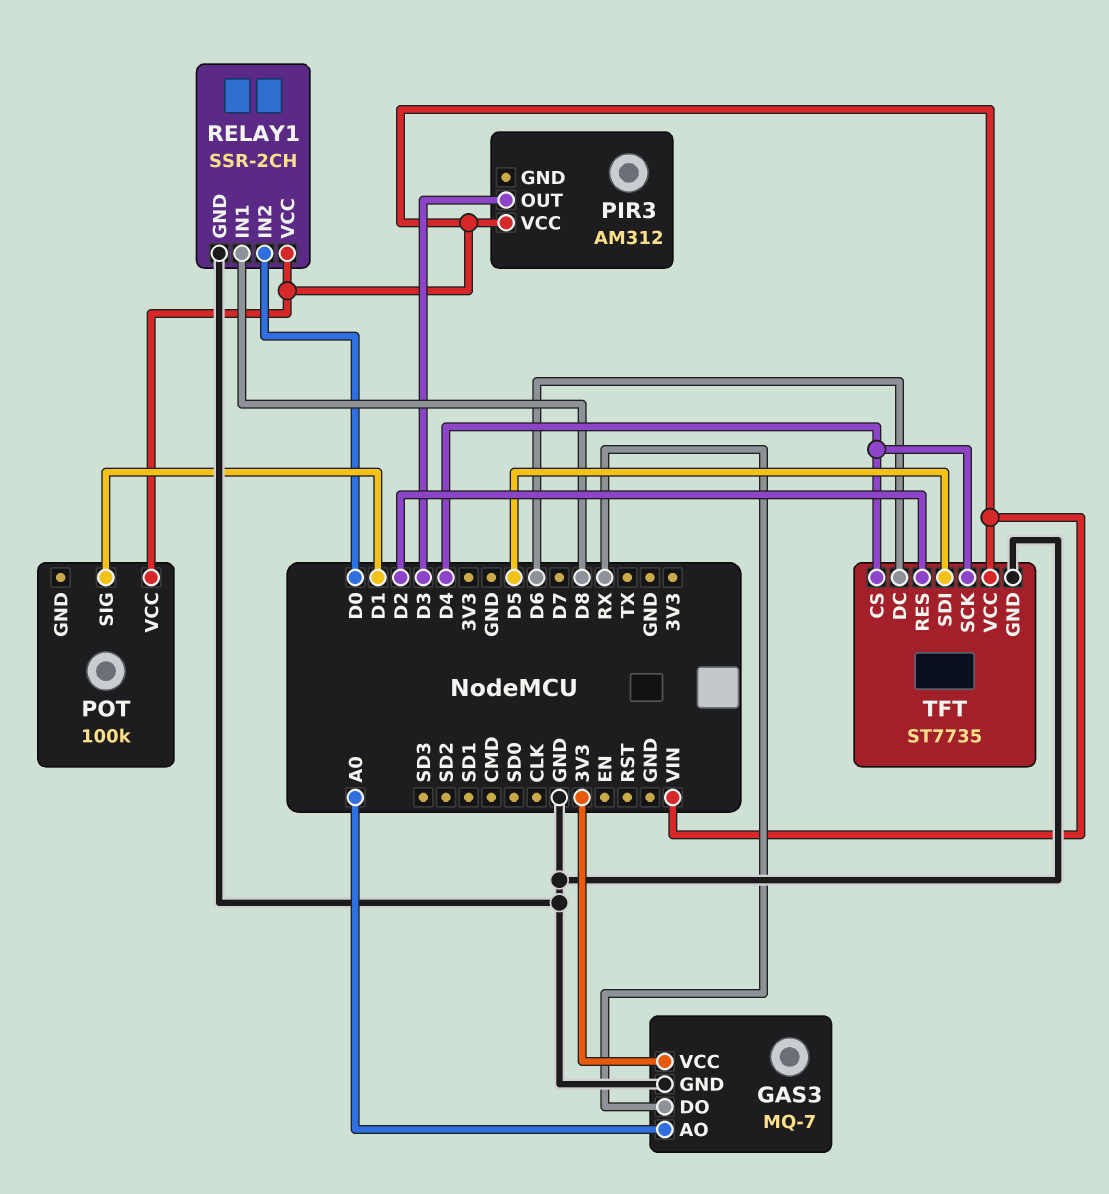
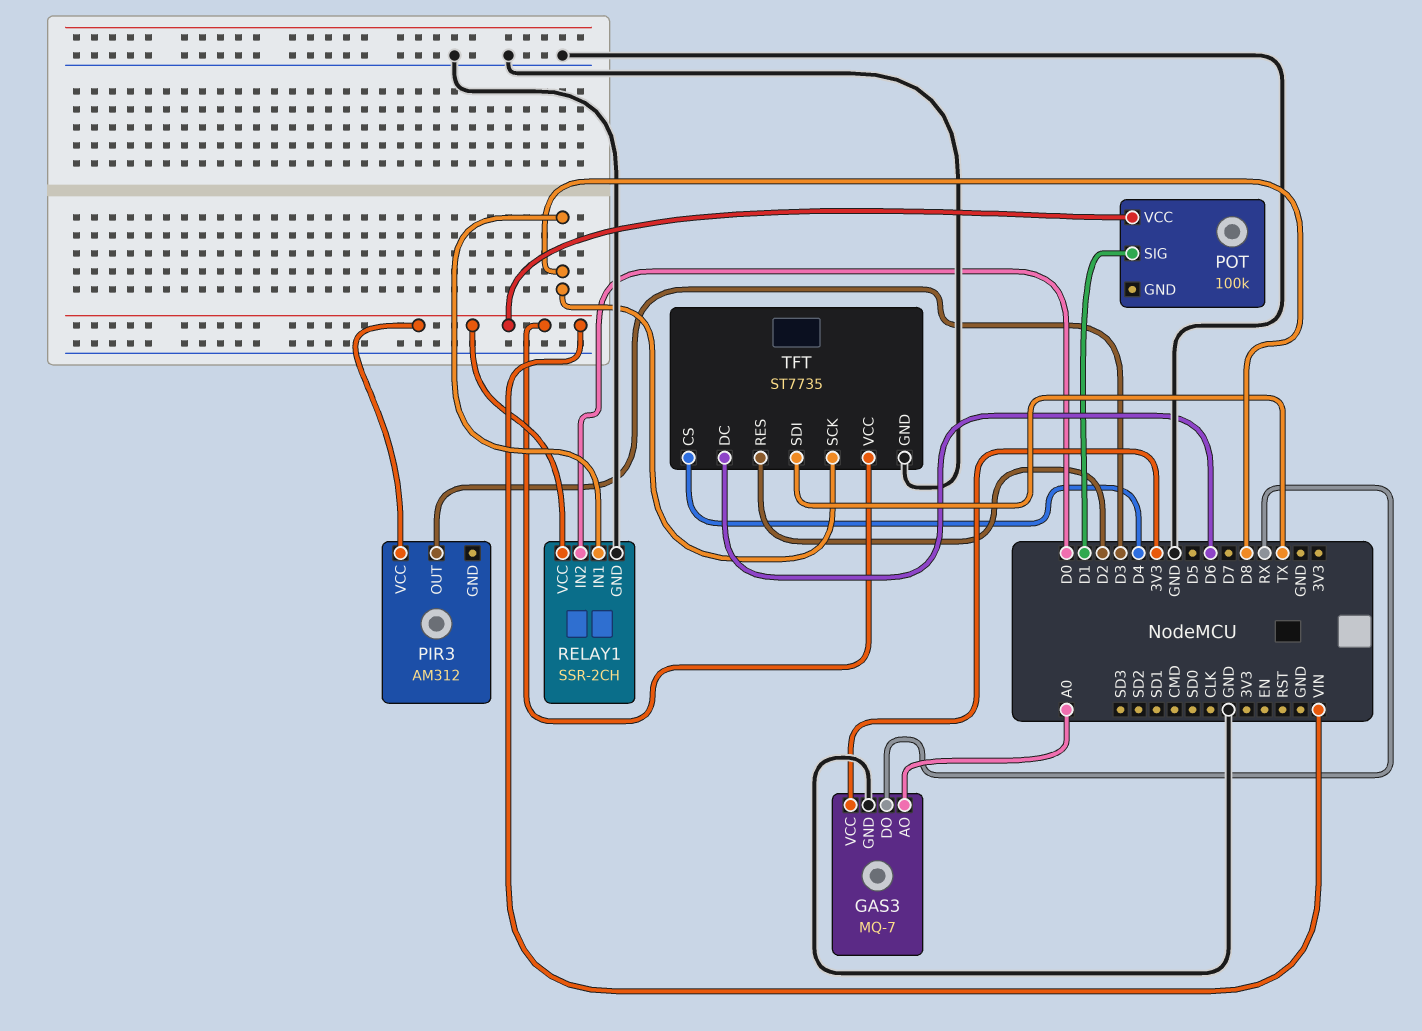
TFT pin SCK: D4 -> D8
TFT pin SDI: D5 -> TX

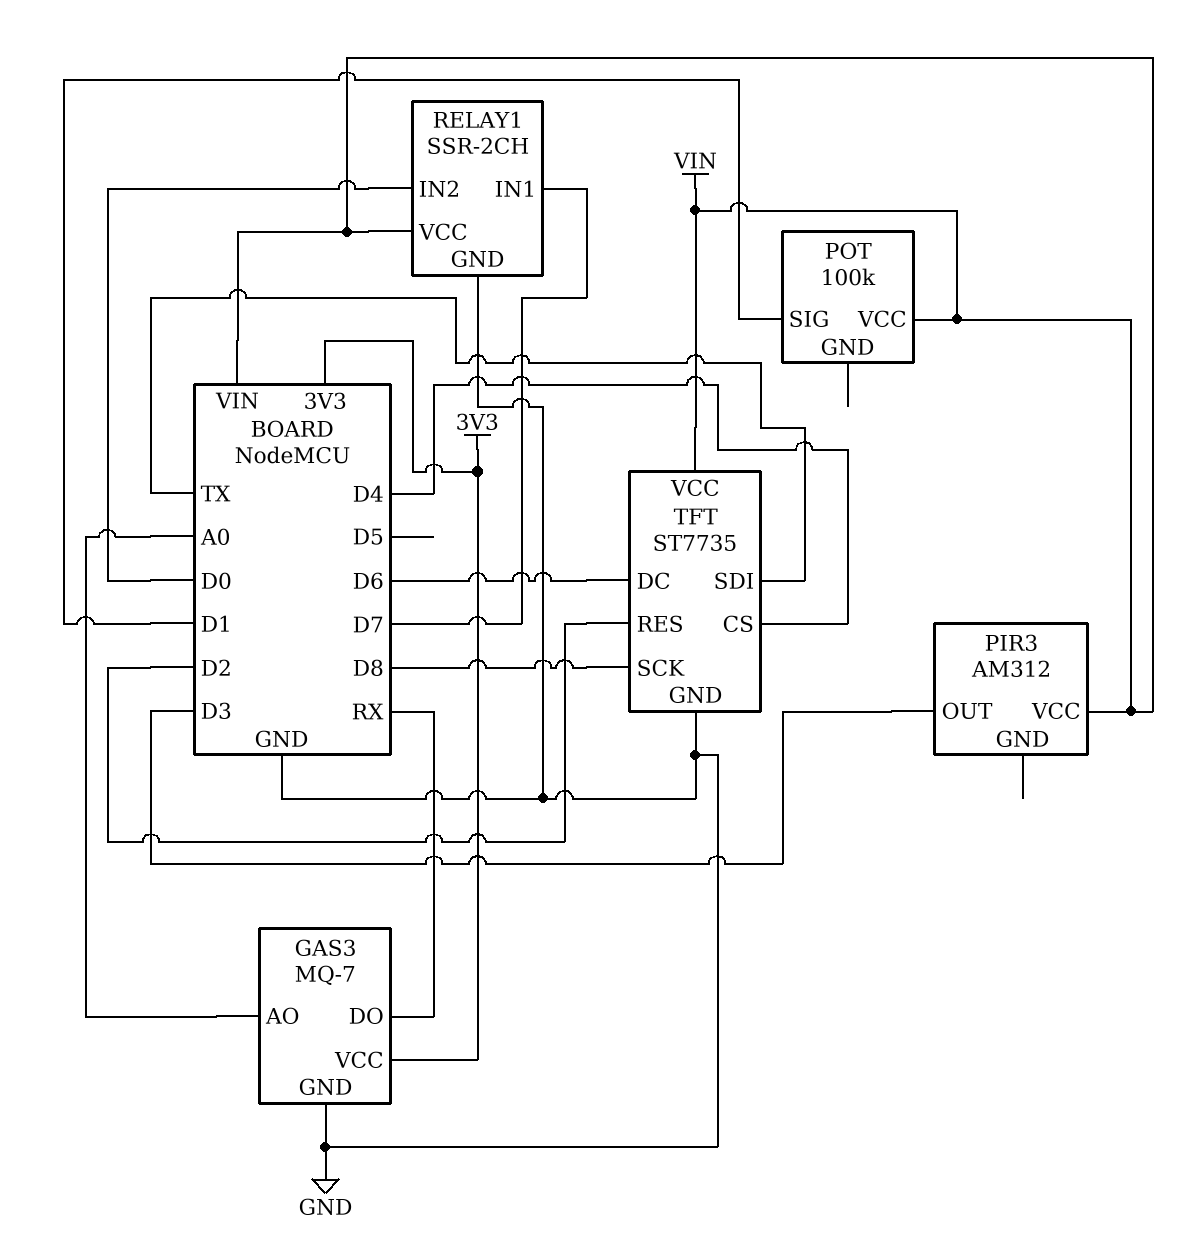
RELAY1 pin IN1: D8 -> D7

